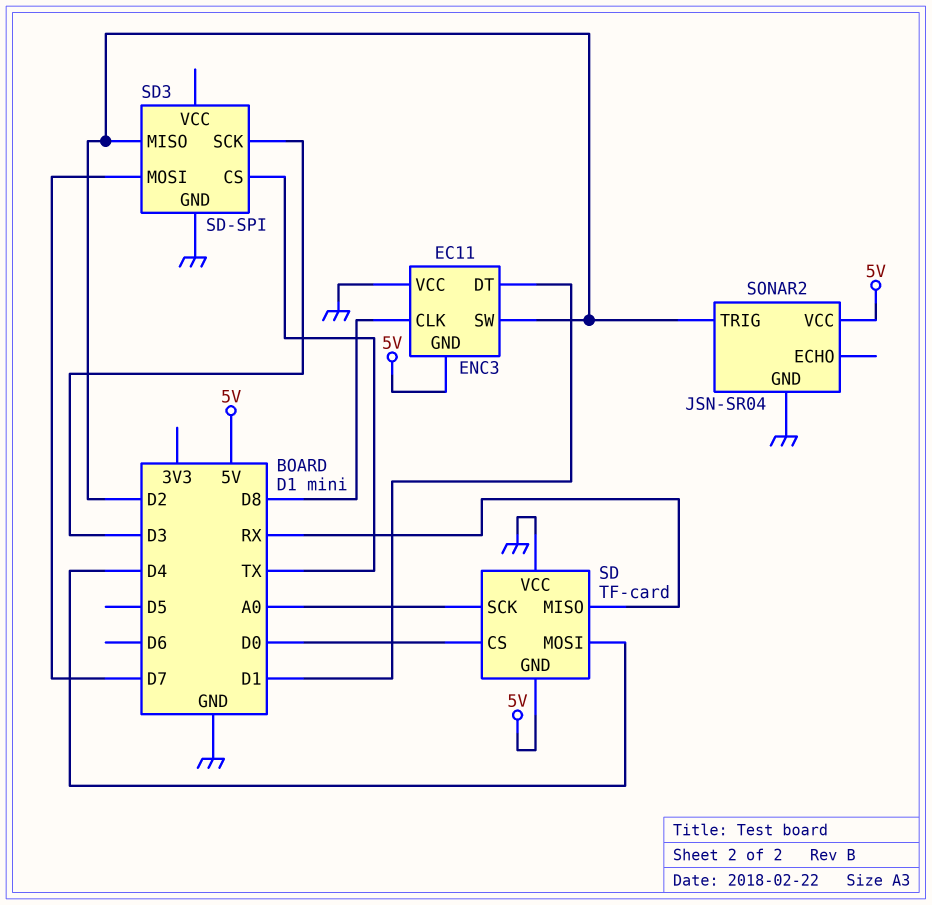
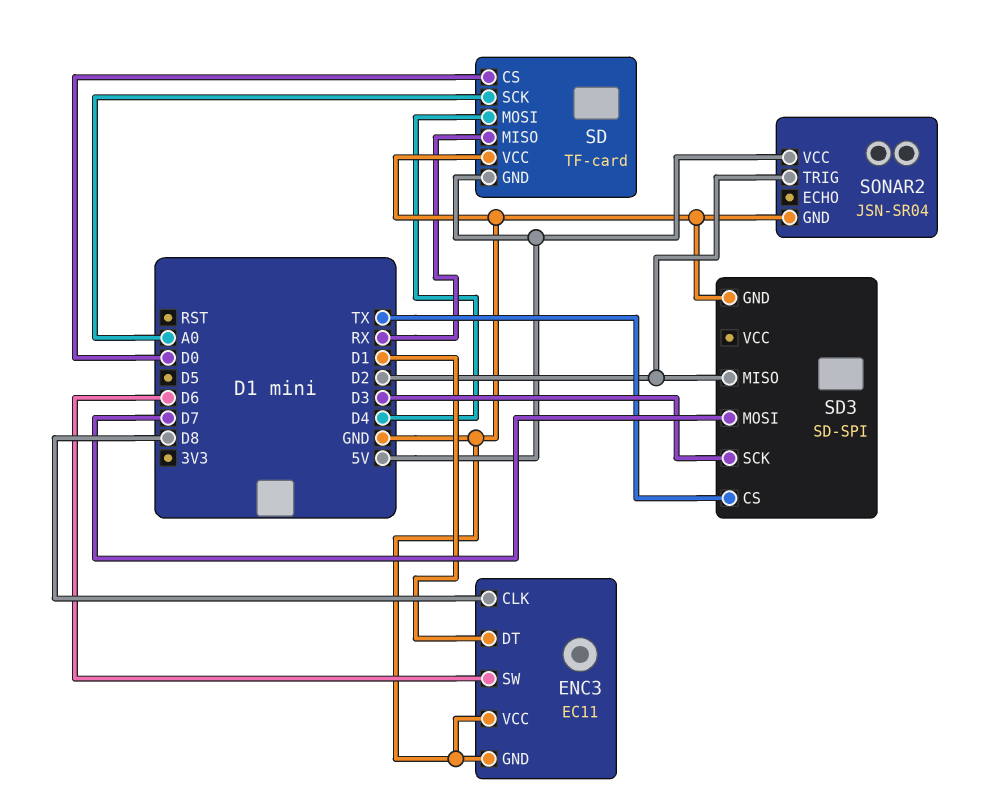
ENC3 pin GND: 5V -> GND
ENC3 pin SW: D2 -> D6

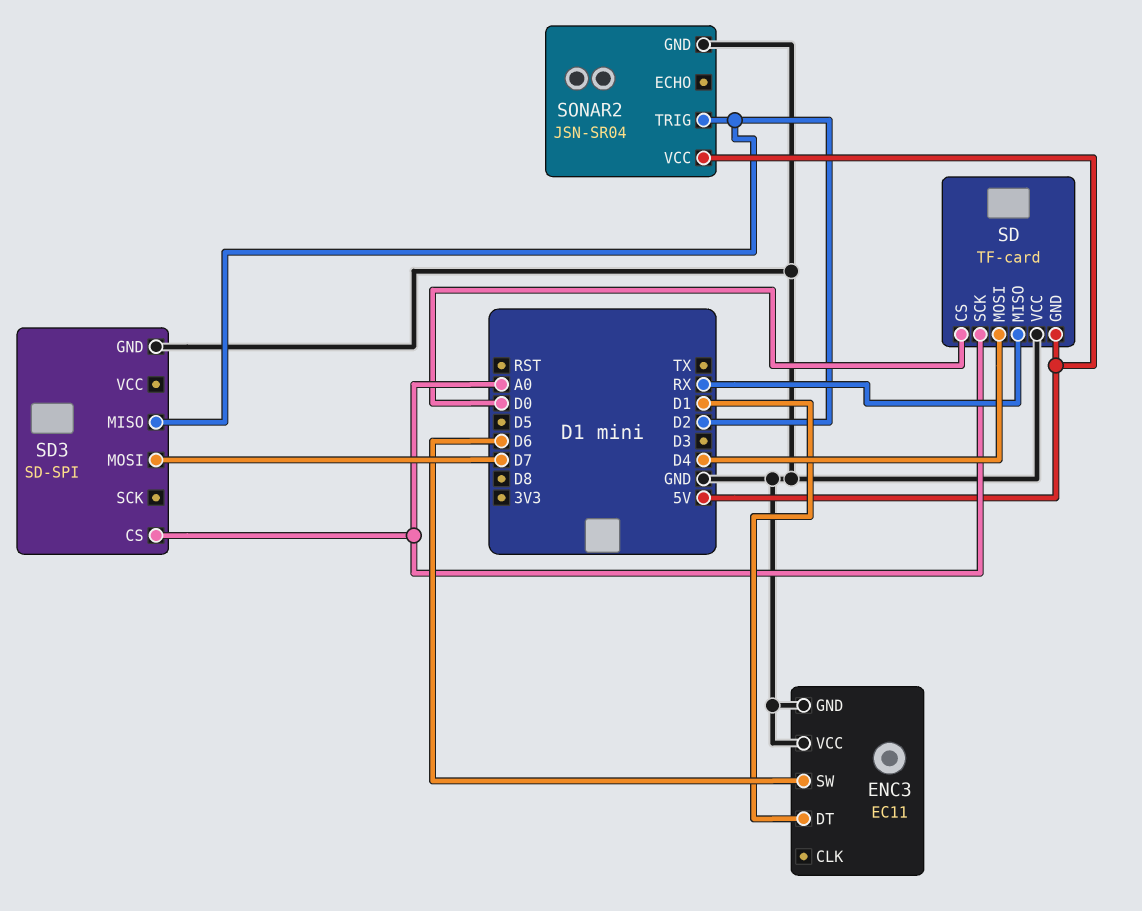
ENC3 pin CLK: D8 -> none
SD3 pin CS: TX -> A0
SD3 pin SCK: D3 -> none

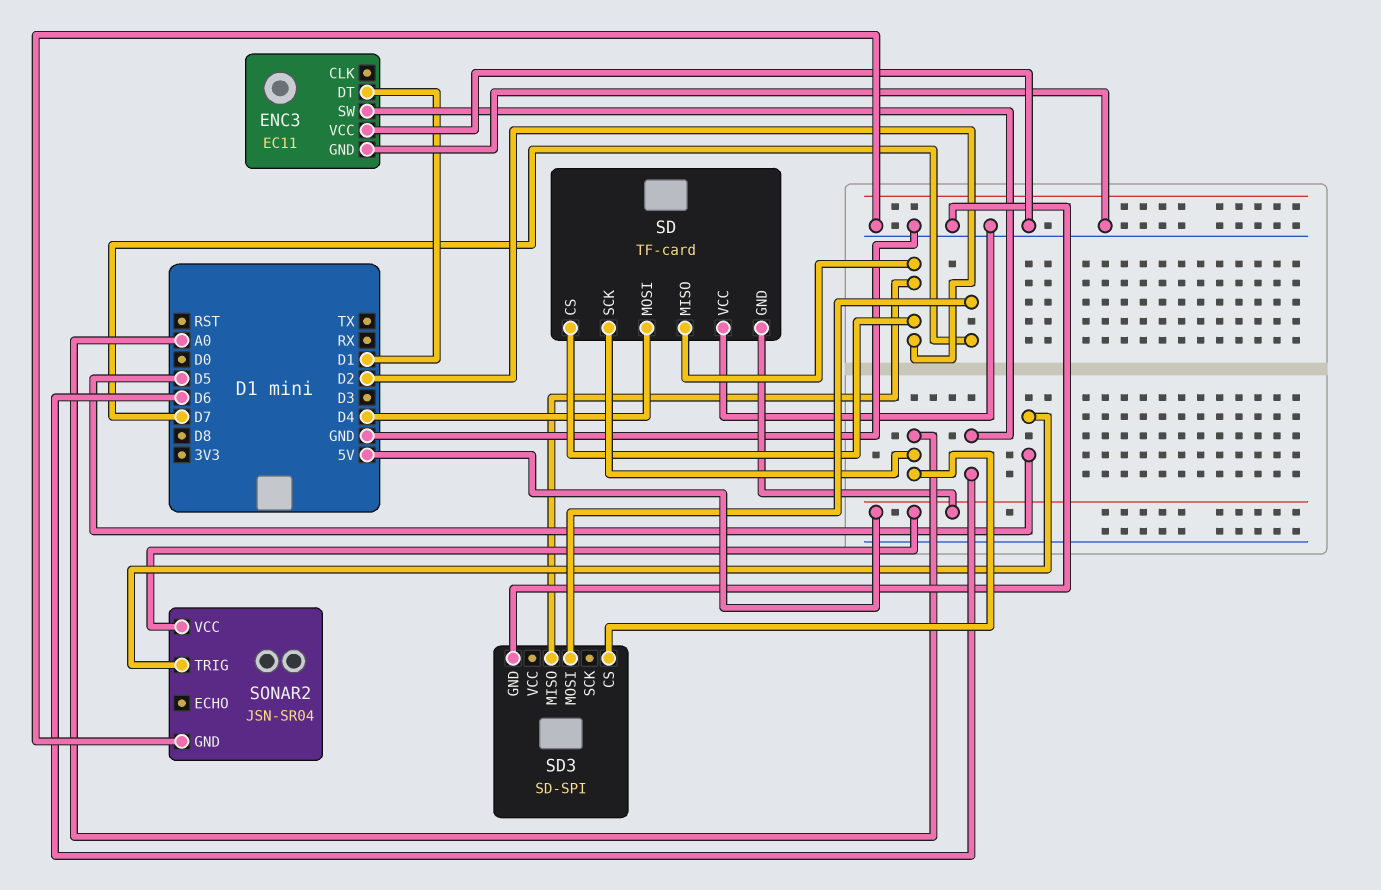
SD pin CS: D0 -> D2
SD pin MISO: RX -> D2
SONAR2 pin TRIG: D2 -> D5

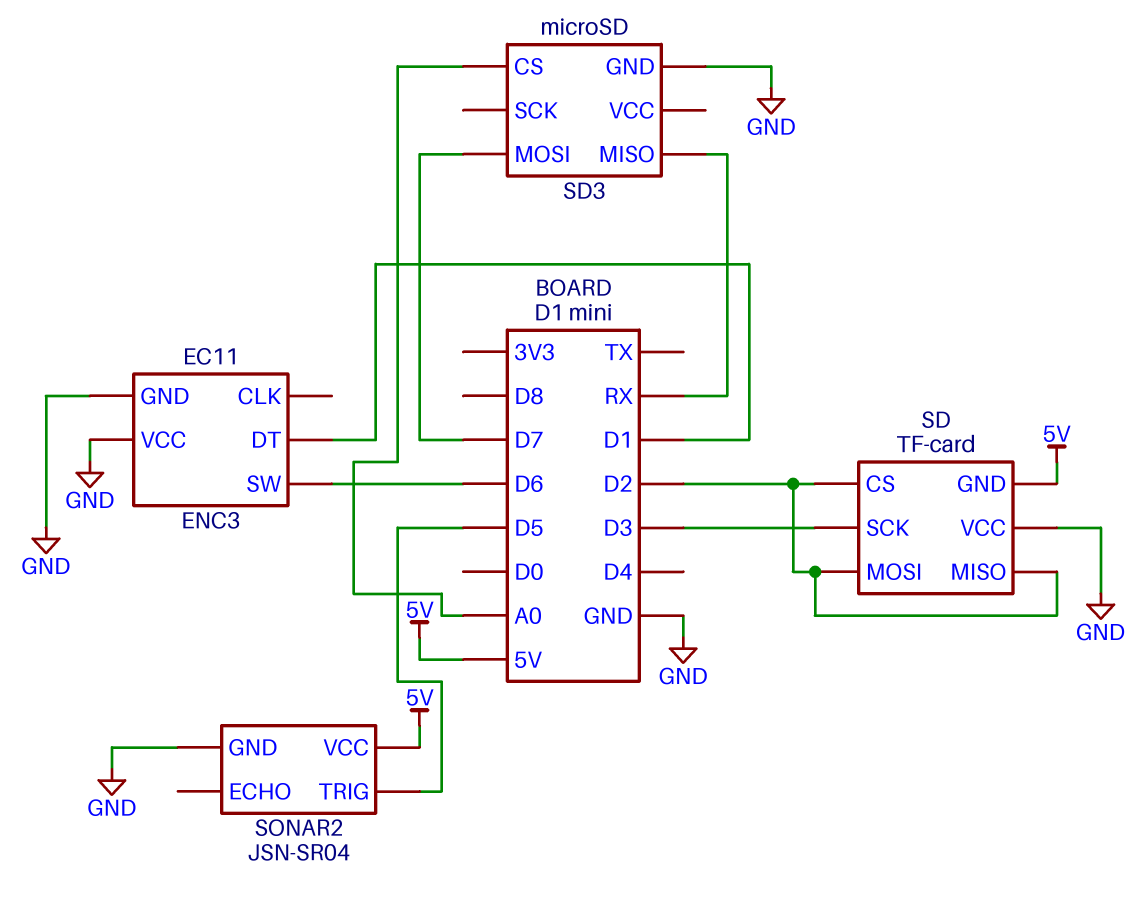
SD pin MOSI: D4 -> D2
SD pin SCK: A0 -> D3
SD3: SD-SPI -> microSD
SD3 pin MISO: D2 -> RX

